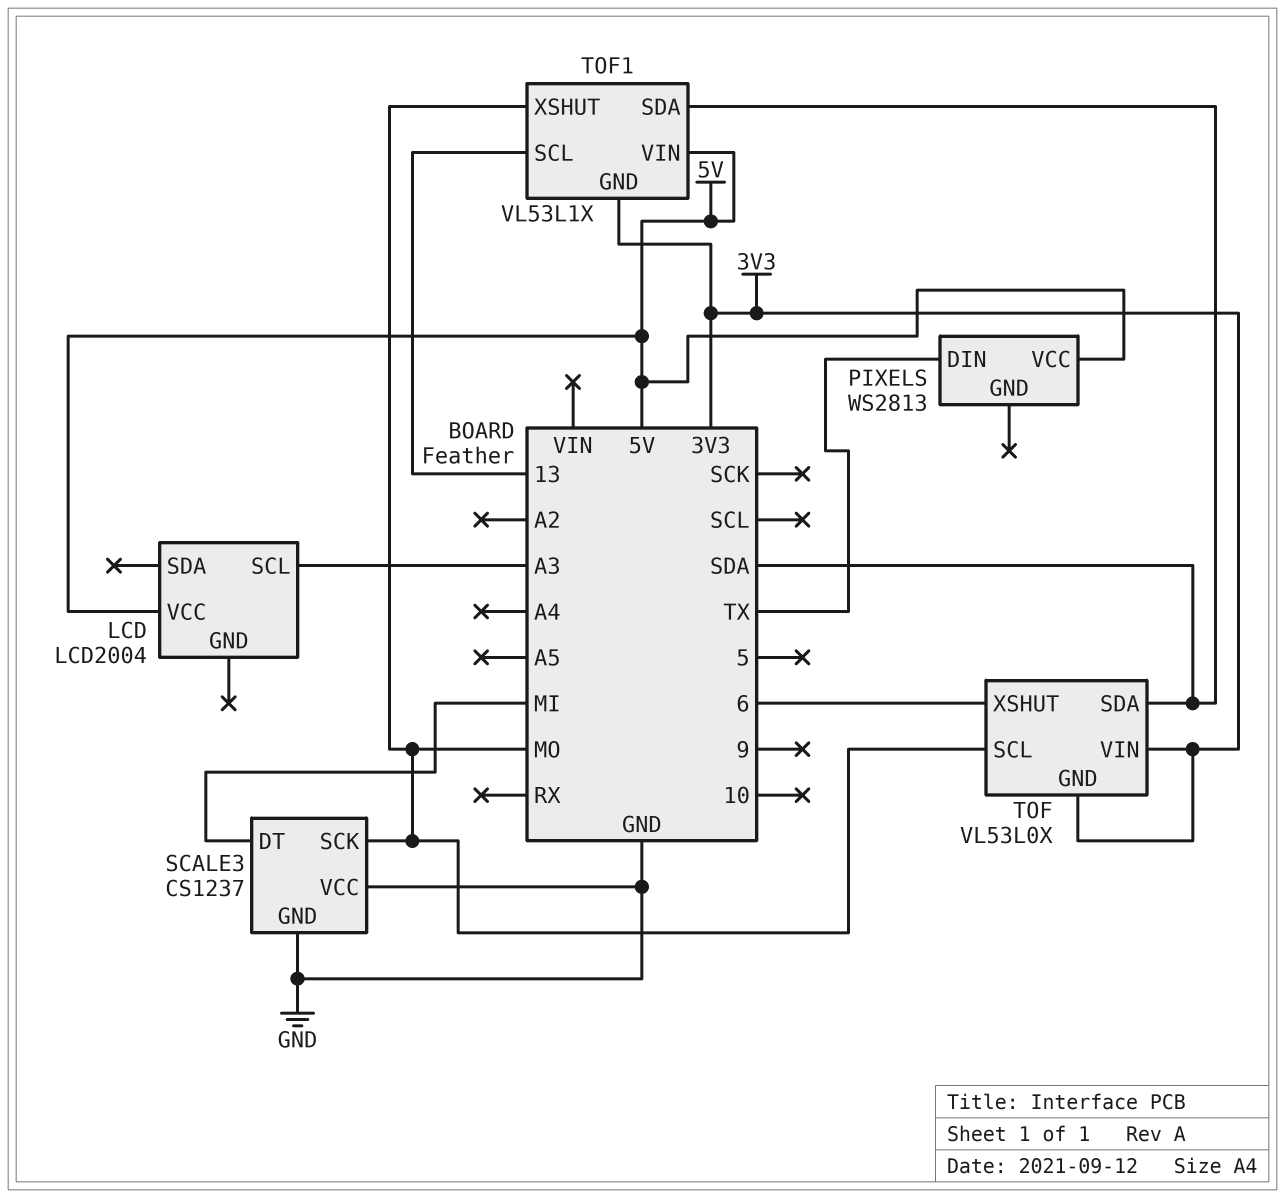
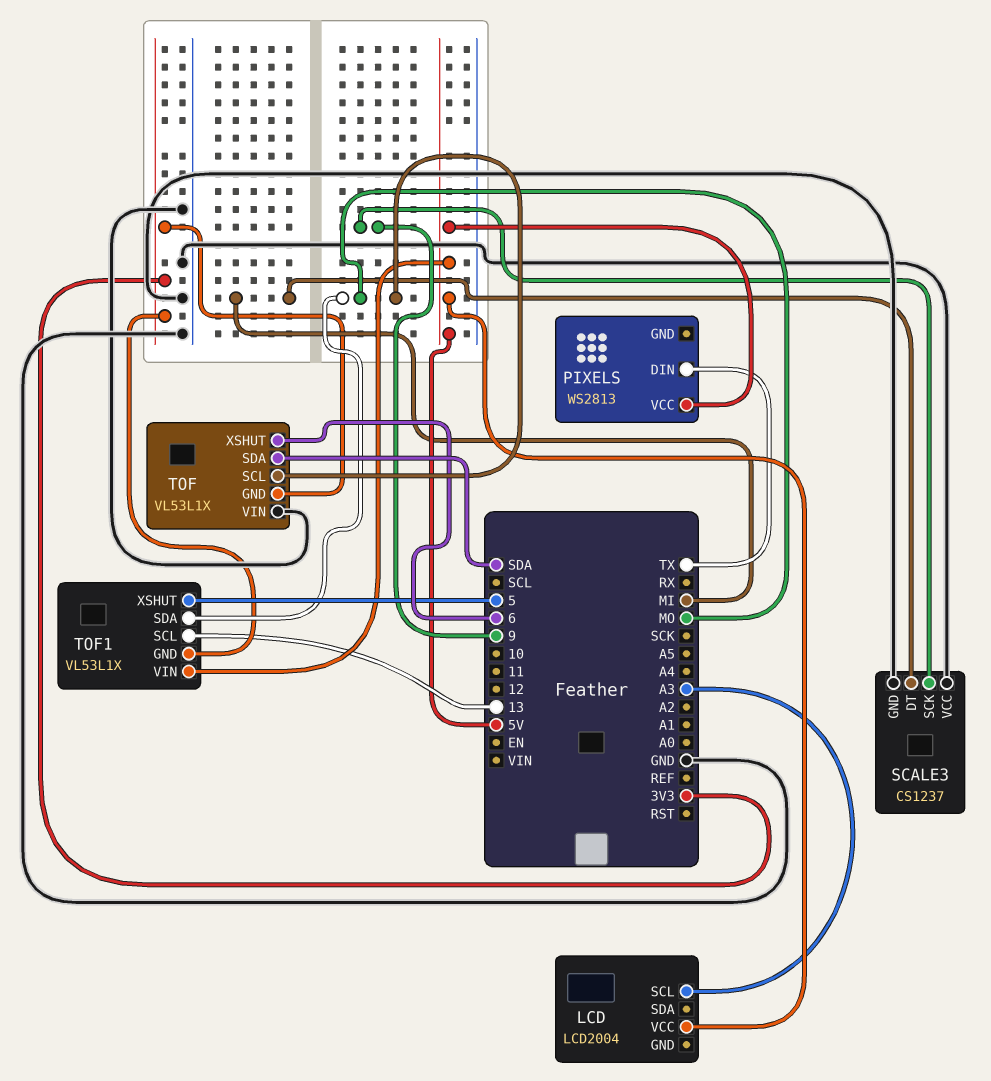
SCALE3 pin SCK: MO -> 9
TOF: VL53L0X -> VL53L1X
TOF pin VIN: 3V3 -> GND
TOF1 pin SDA: SDA -> MO
TOF1 pin XSHUT: MO -> 5

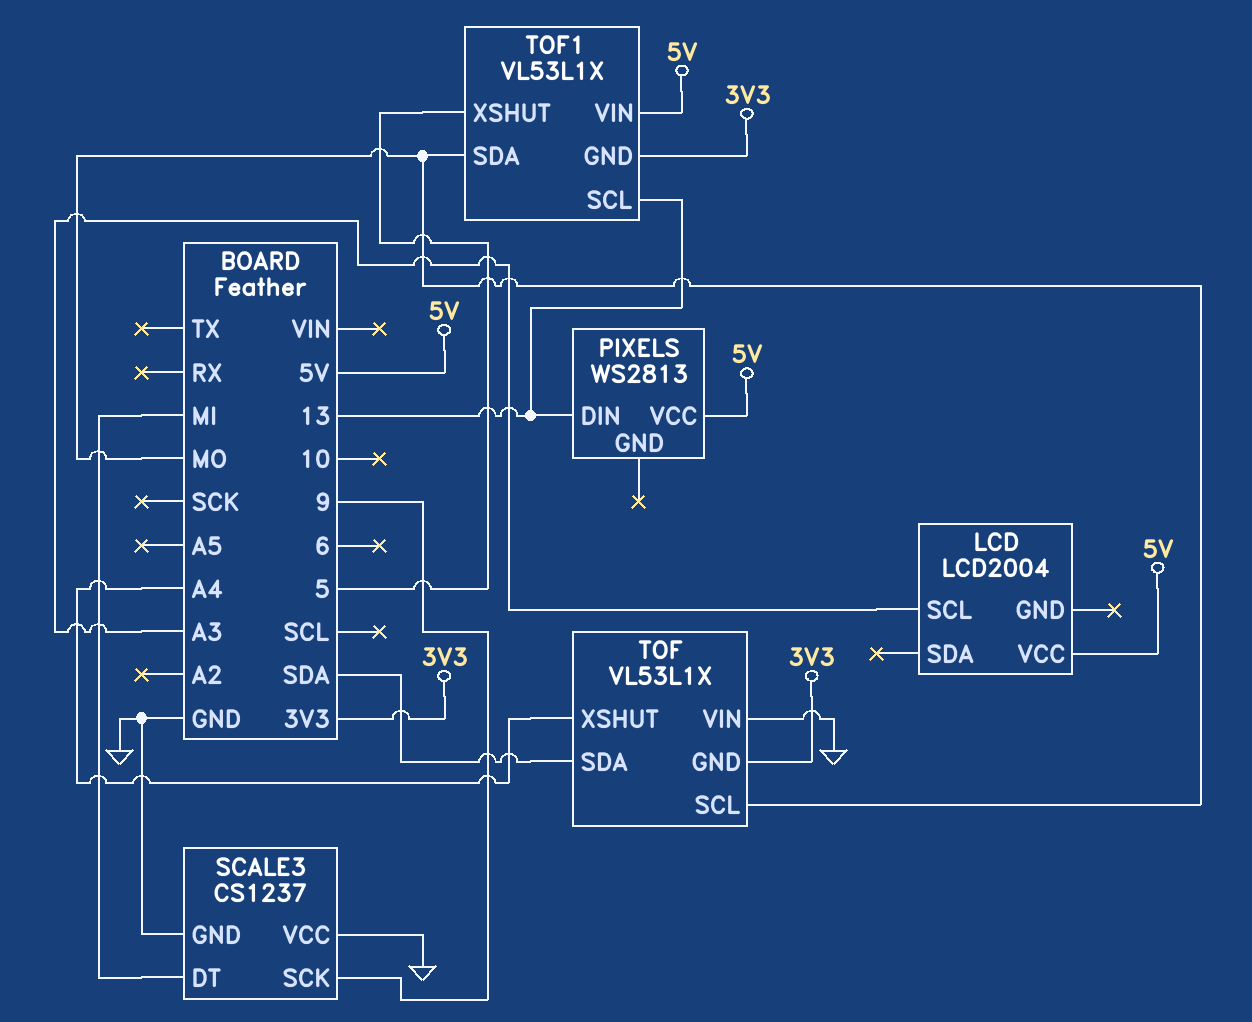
PIXELS pin DIN: TX -> 13
TOF pin XSHUT: 6 -> A4

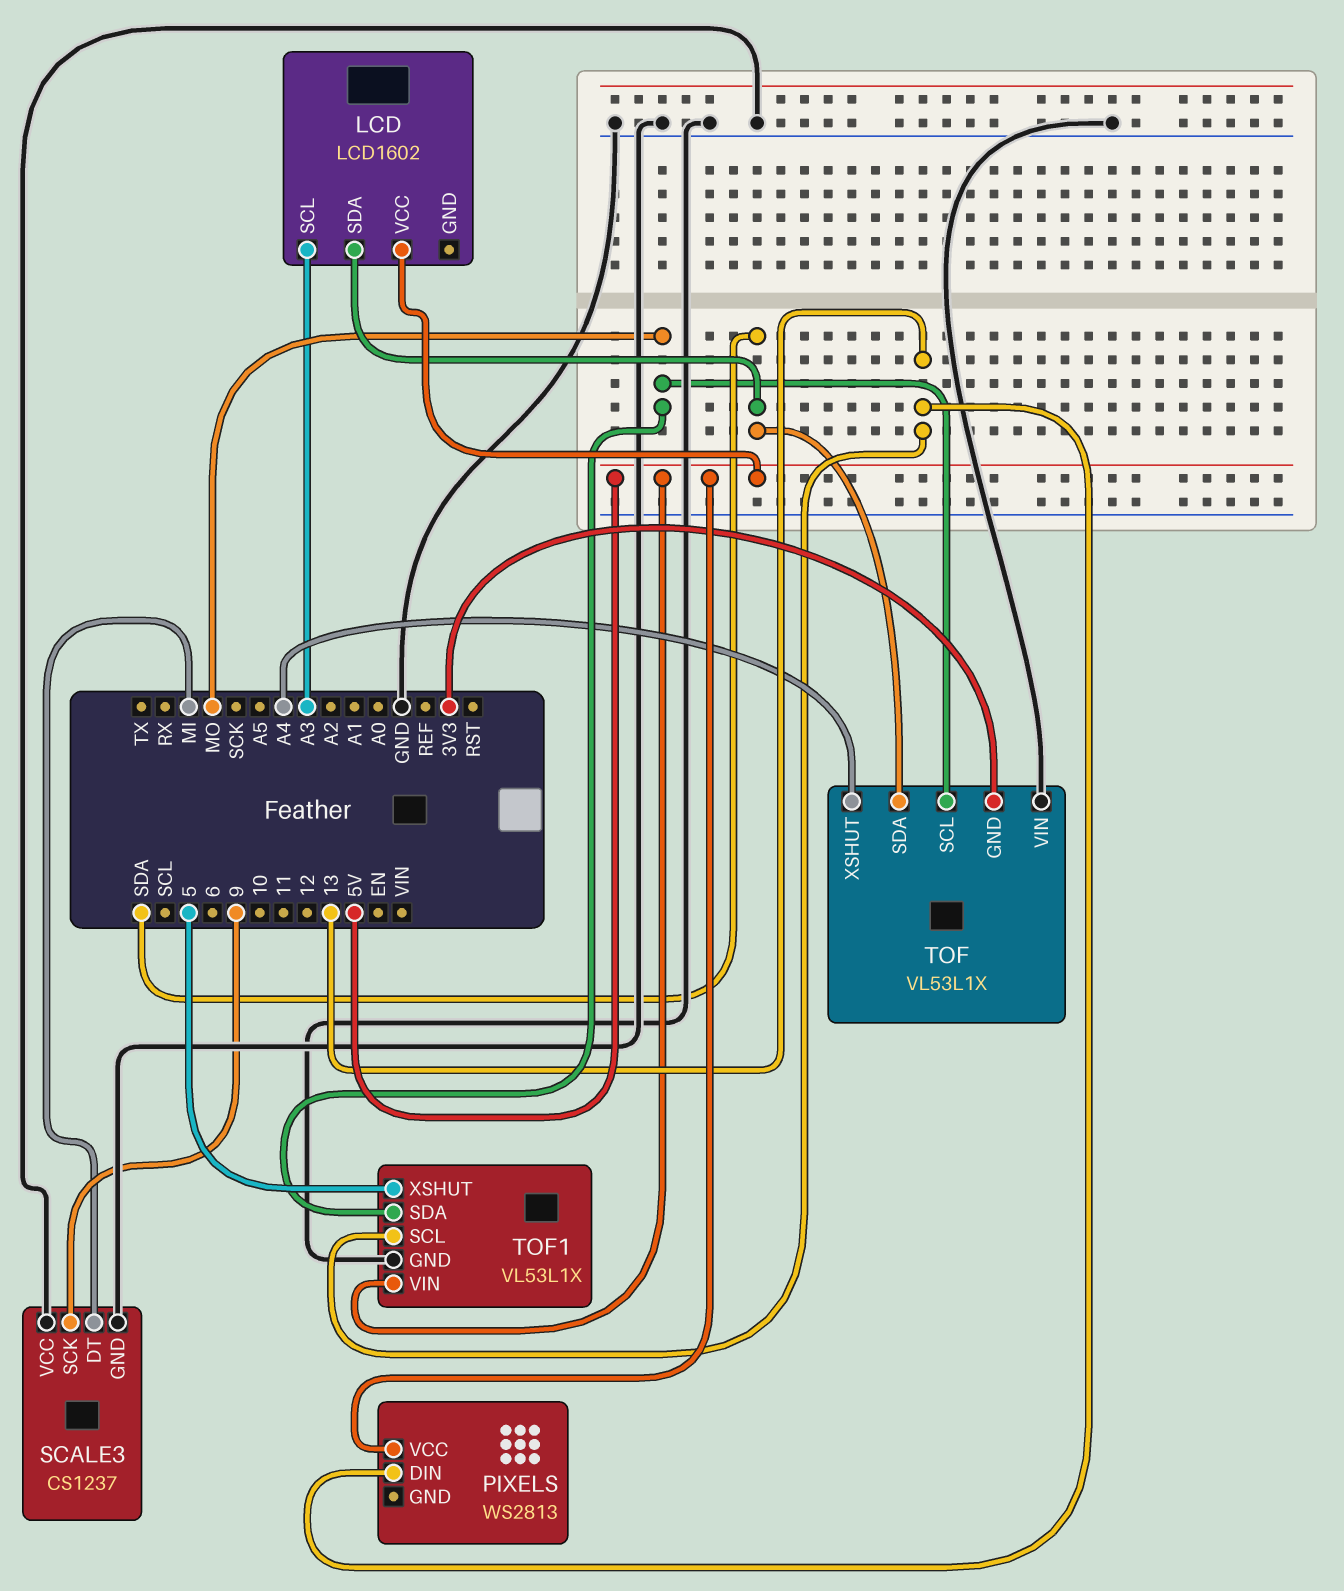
LCD: LCD2004 -> LCD1602
LCD pin SDA: none -> SDA
TOF1 pin GND: 3V3 -> GND

